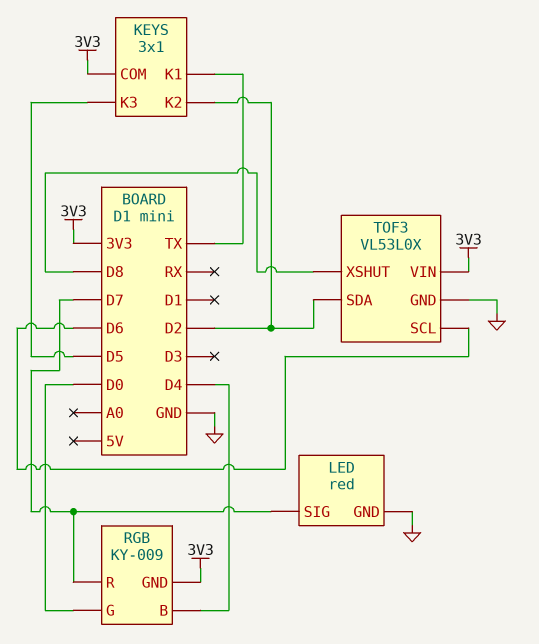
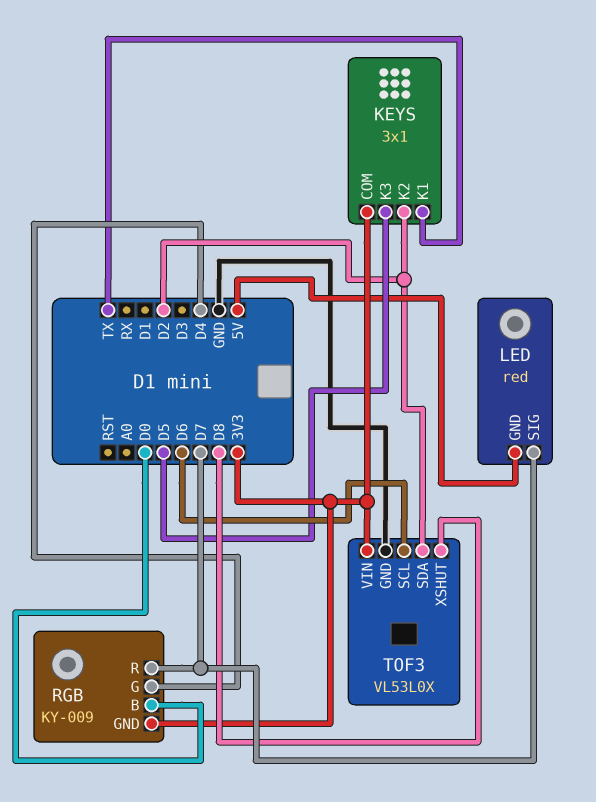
LED pin GND: GND -> 5V
RGB pin B: D4 -> D0
RGB pin G: D0 -> D4

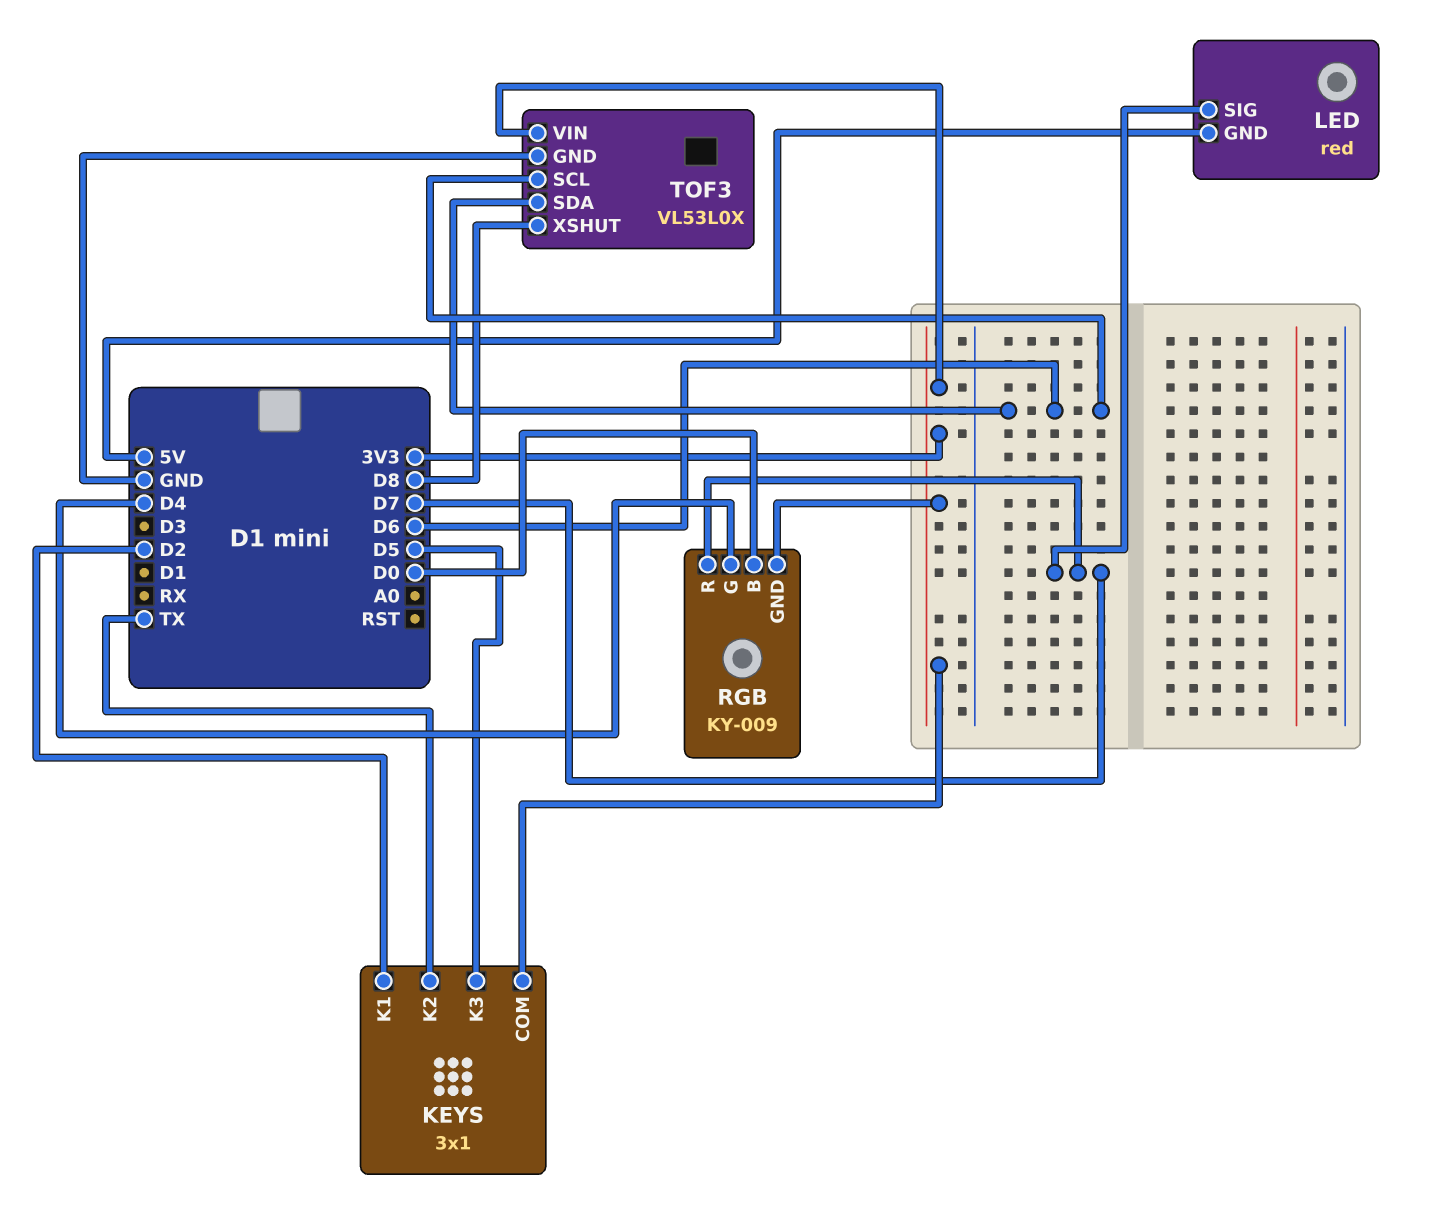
KEYS pin K1: TX -> D2
KEYS pin K2: D2 -> TX
TOF3 pin SDA: D2 -> D6

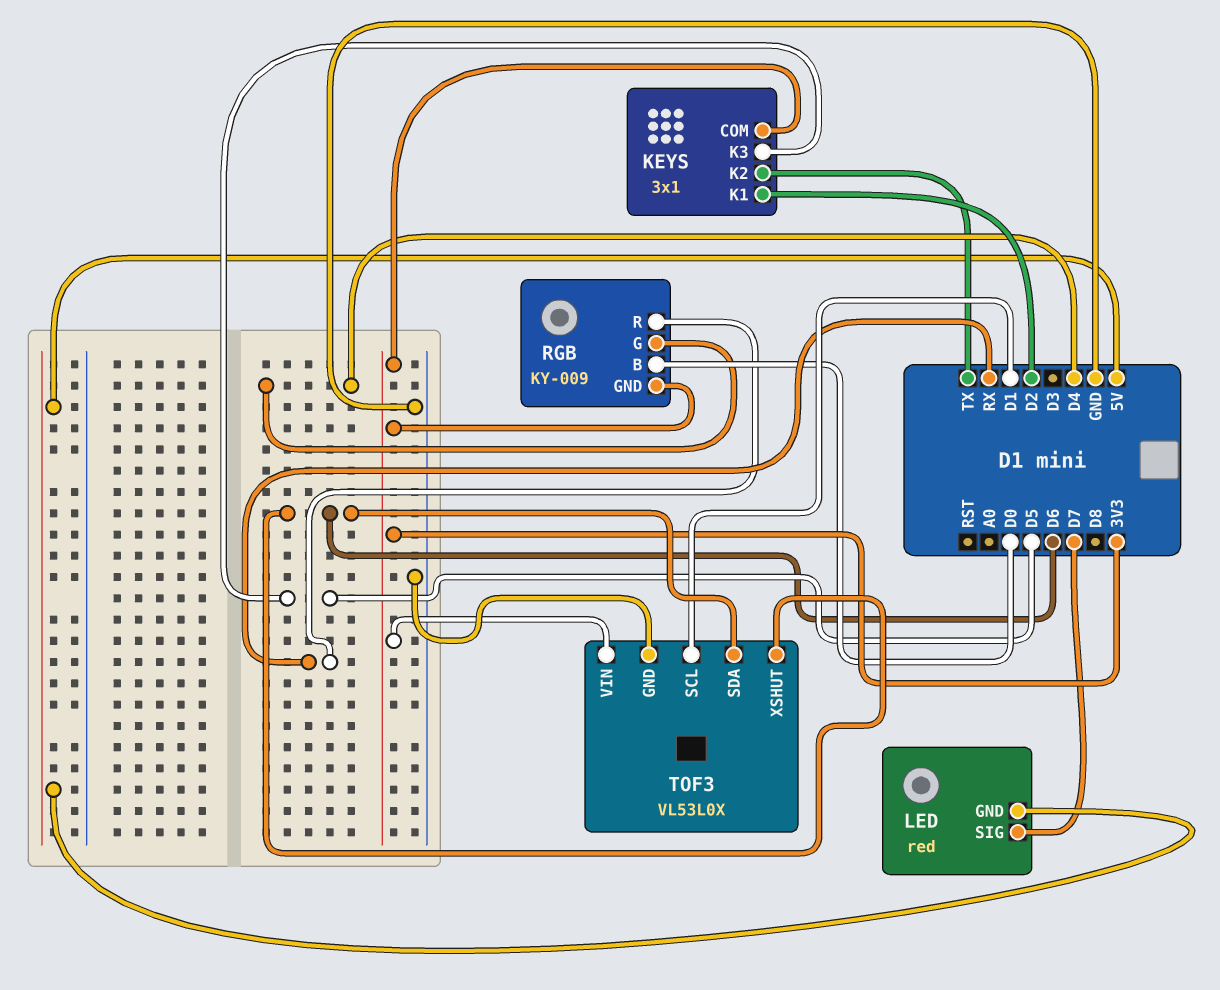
RGB pin R: D7 -> RX
TOF3 pin SCL: D6 -> D1
TOF3 pin XSHUT: D8 -> D6

